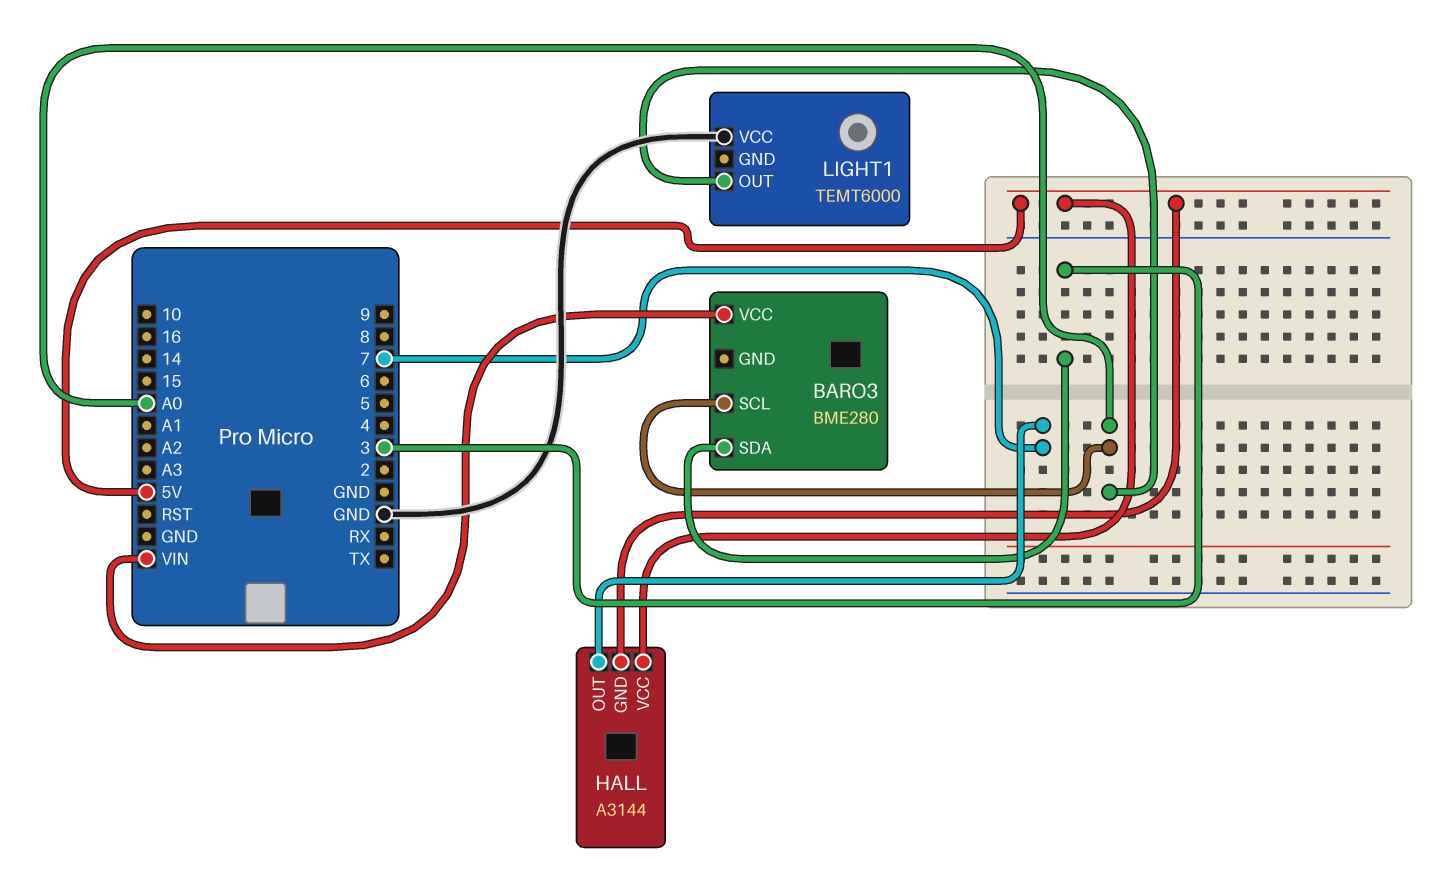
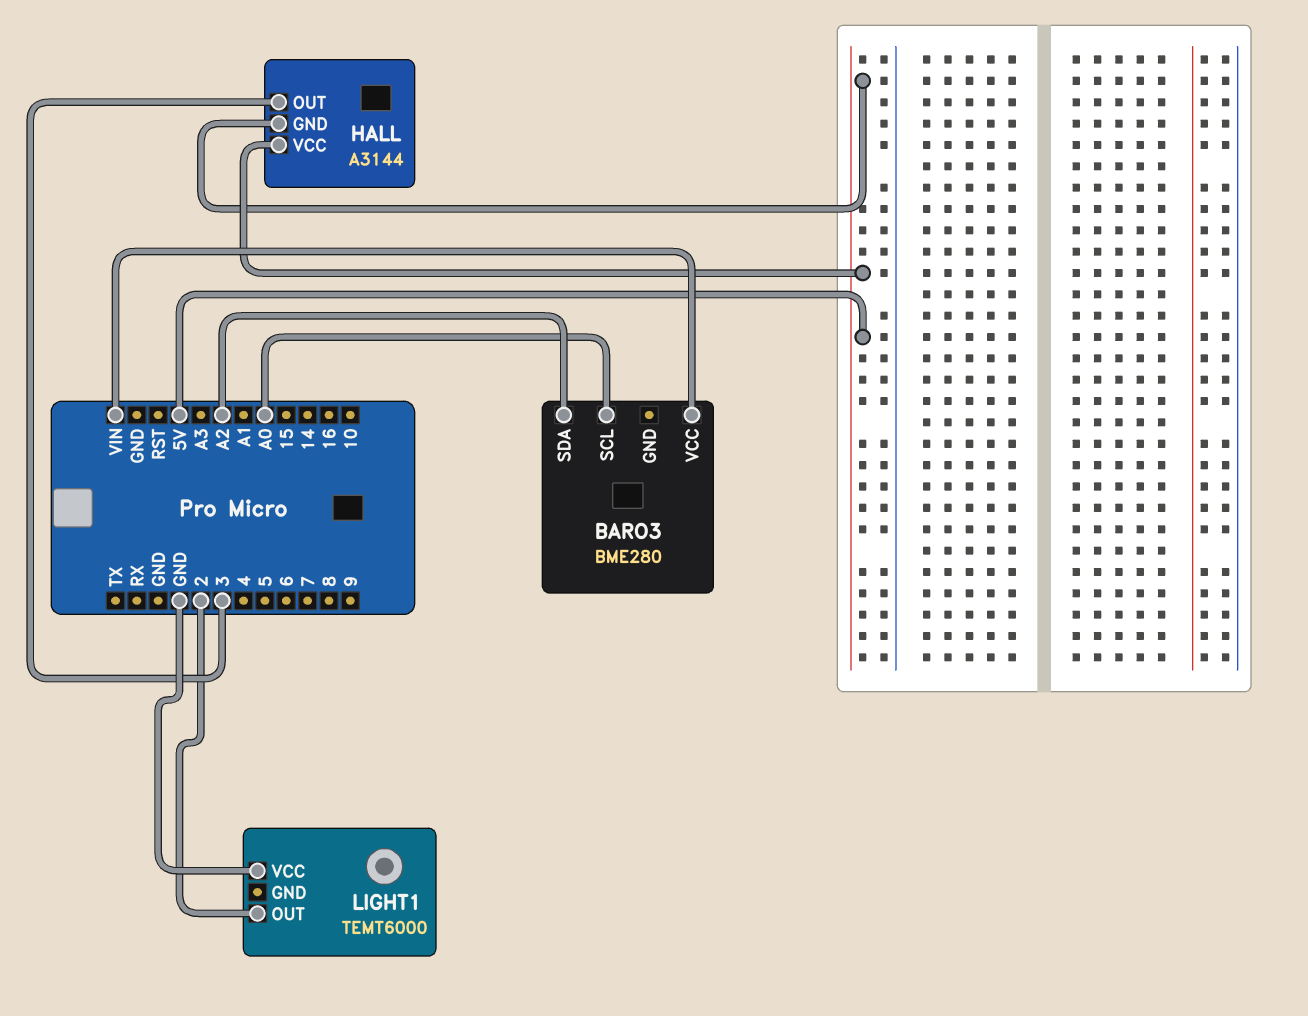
BARO3 pin SDA: 3 -> A2
HALL pin OUT: 7 -> 3
LIGHT1 pin OUT: A0 -> 2

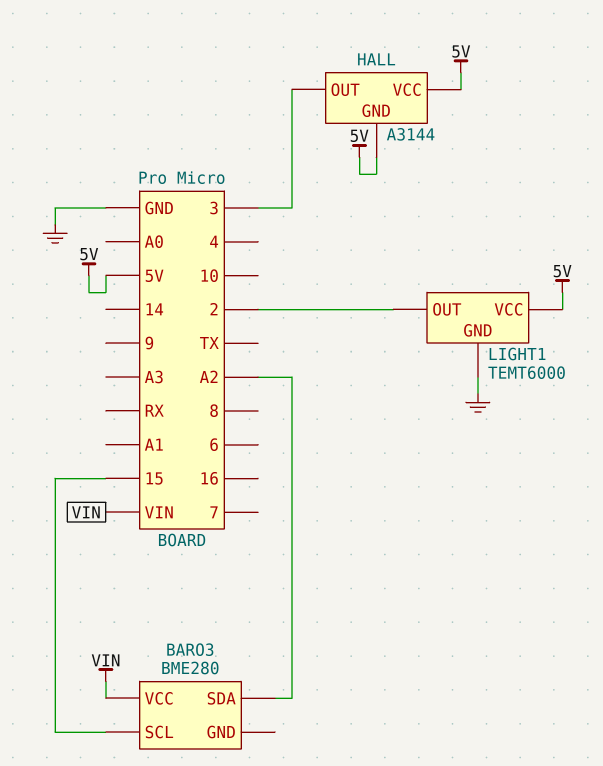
BARO3 pin SCL: A0 -> 15
LIGHT1 pin GND: none -> GND
LIGHT1 pin VCC: GND -> 5V

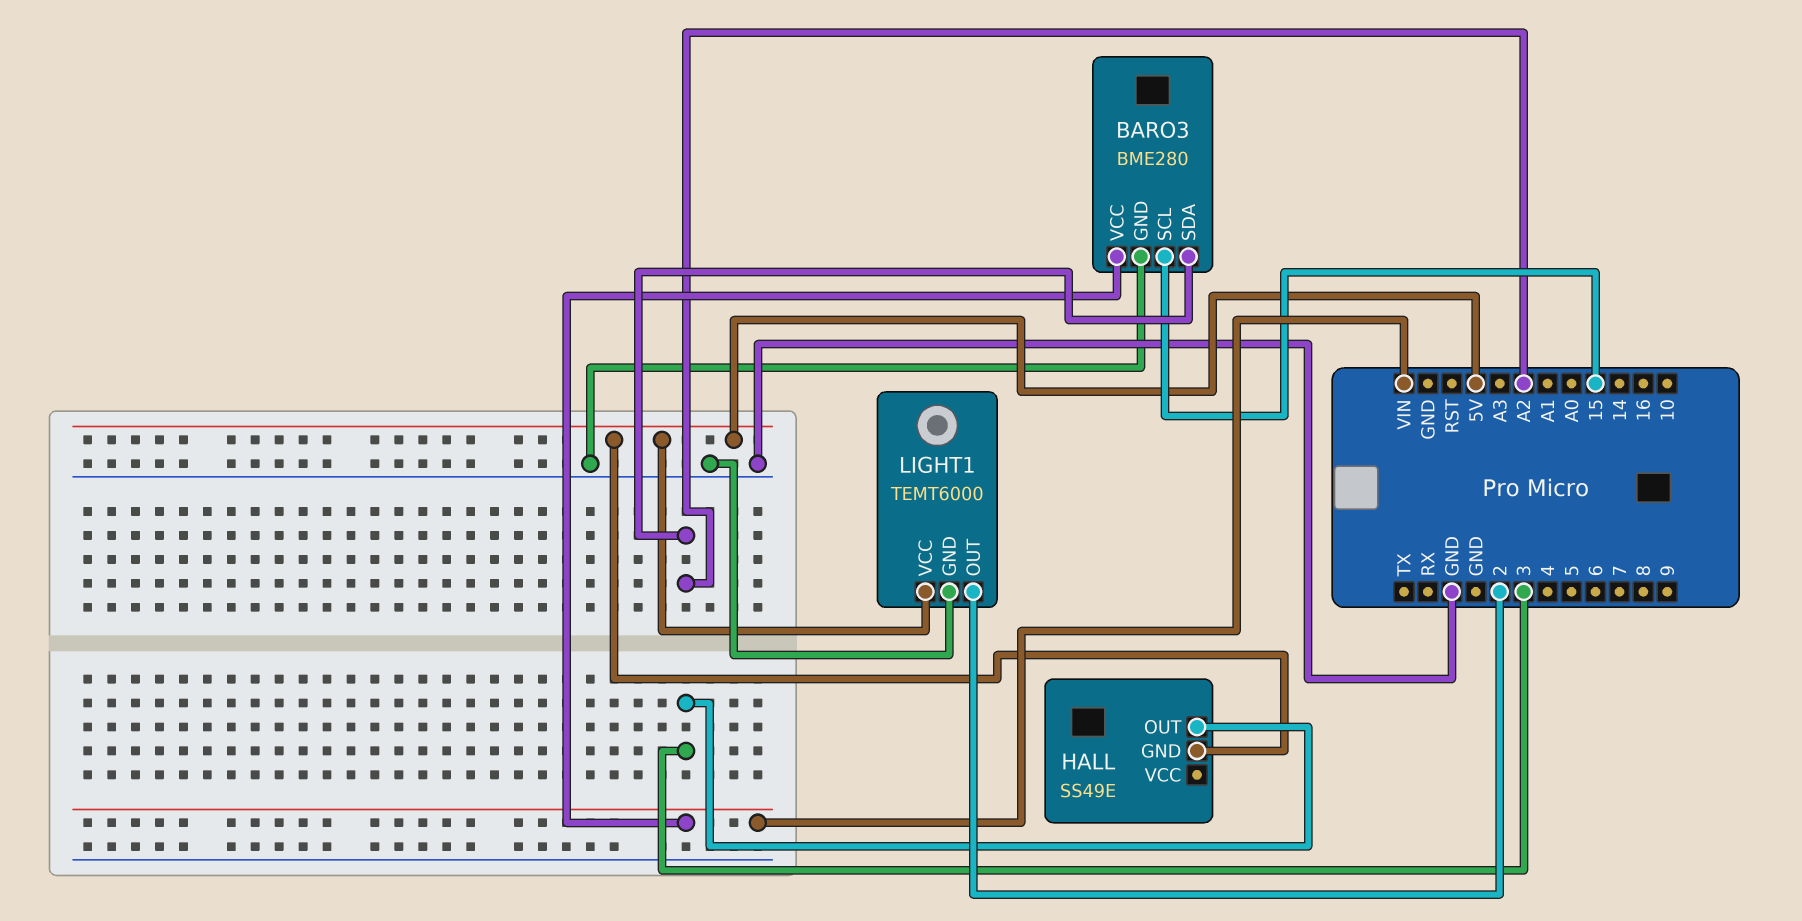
BARO3 pin GND: none -> GND
HALL: A3144 -> SS49E
HALL pin VCC: 5V -> none

